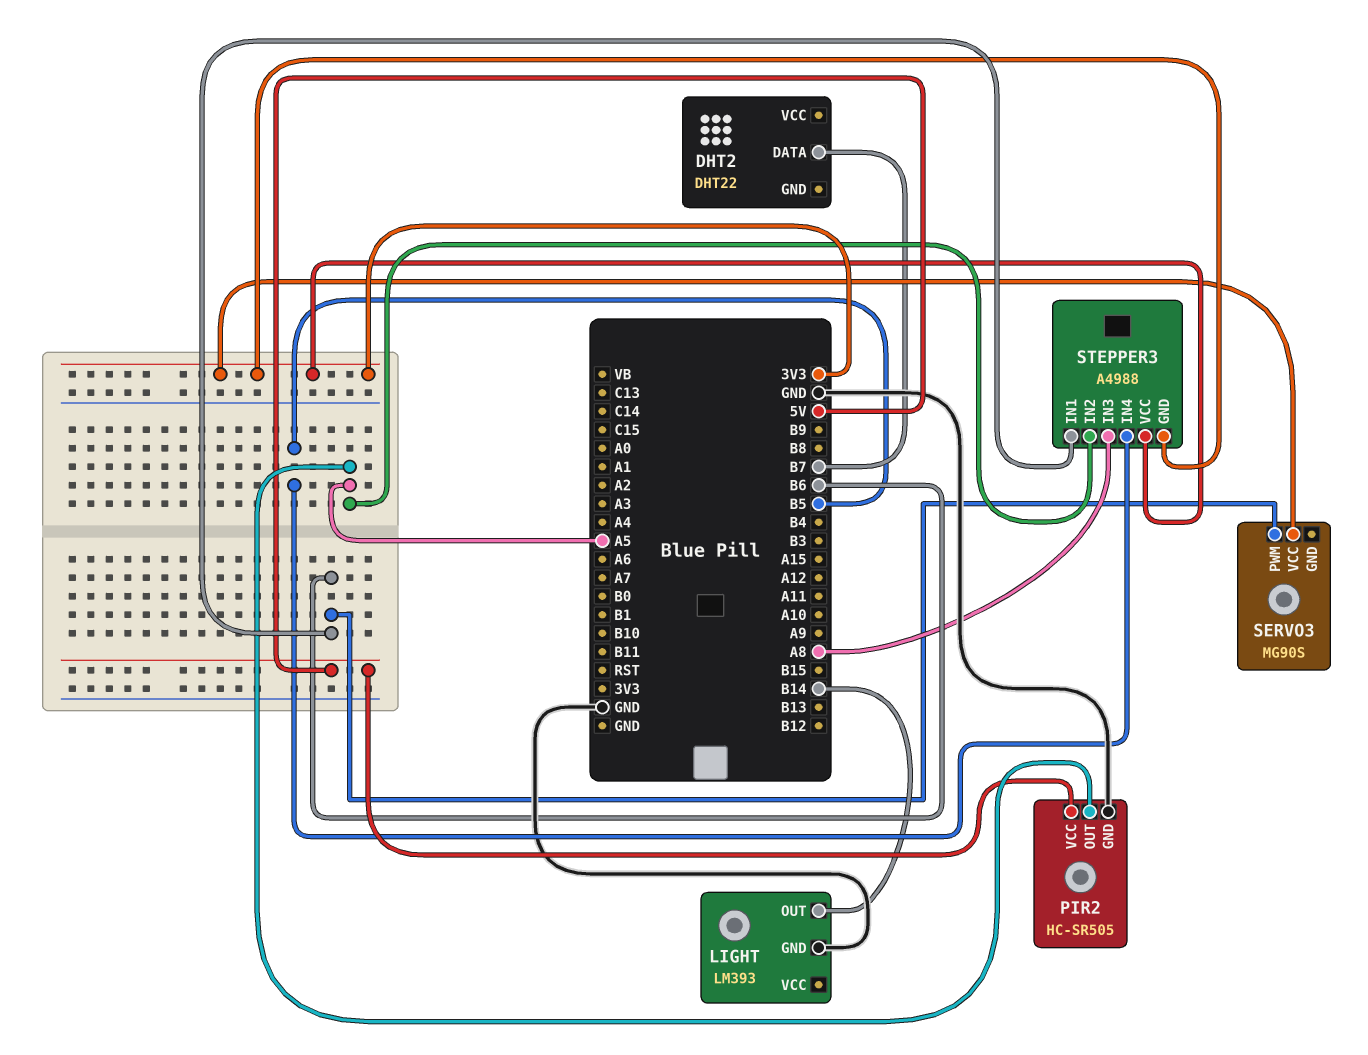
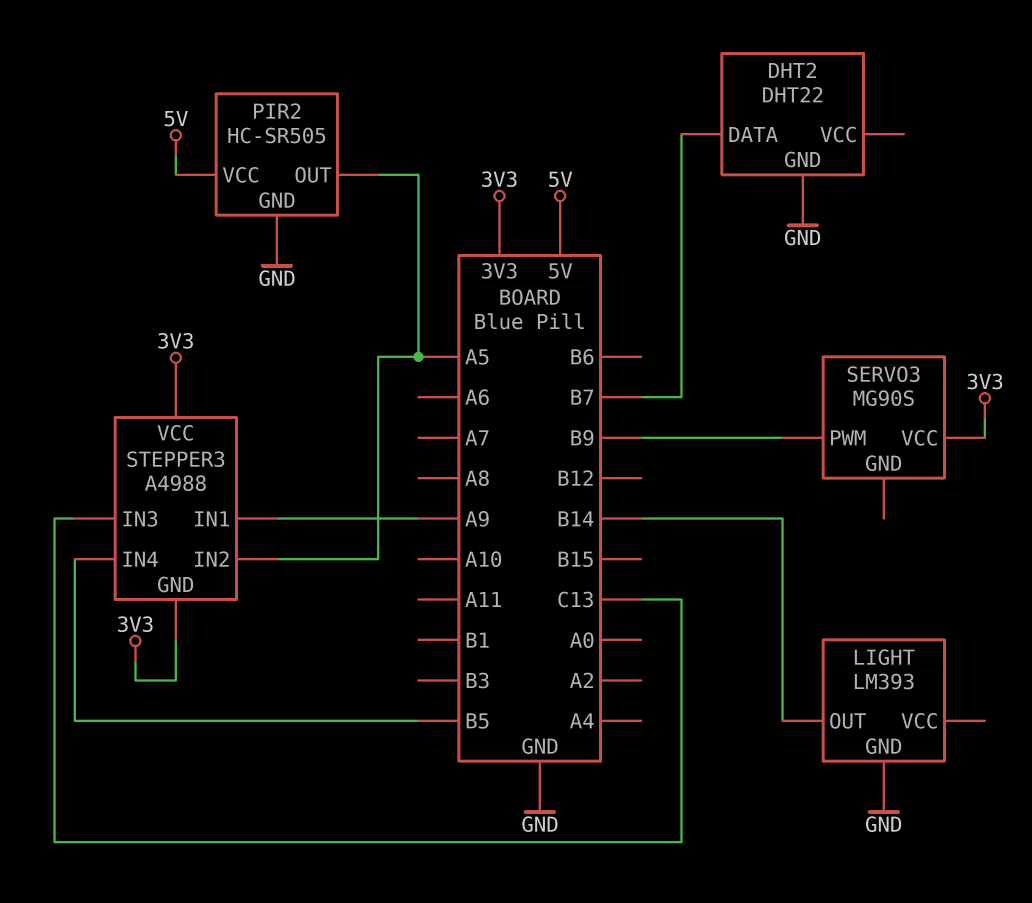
DHT2 pin GND: none -> GND
SERVO3 pin PWM: B6 -> B9
STEPPER3 pin IN1: B6 -> A9
STEPPER3 pin IN3: A8 -> C13

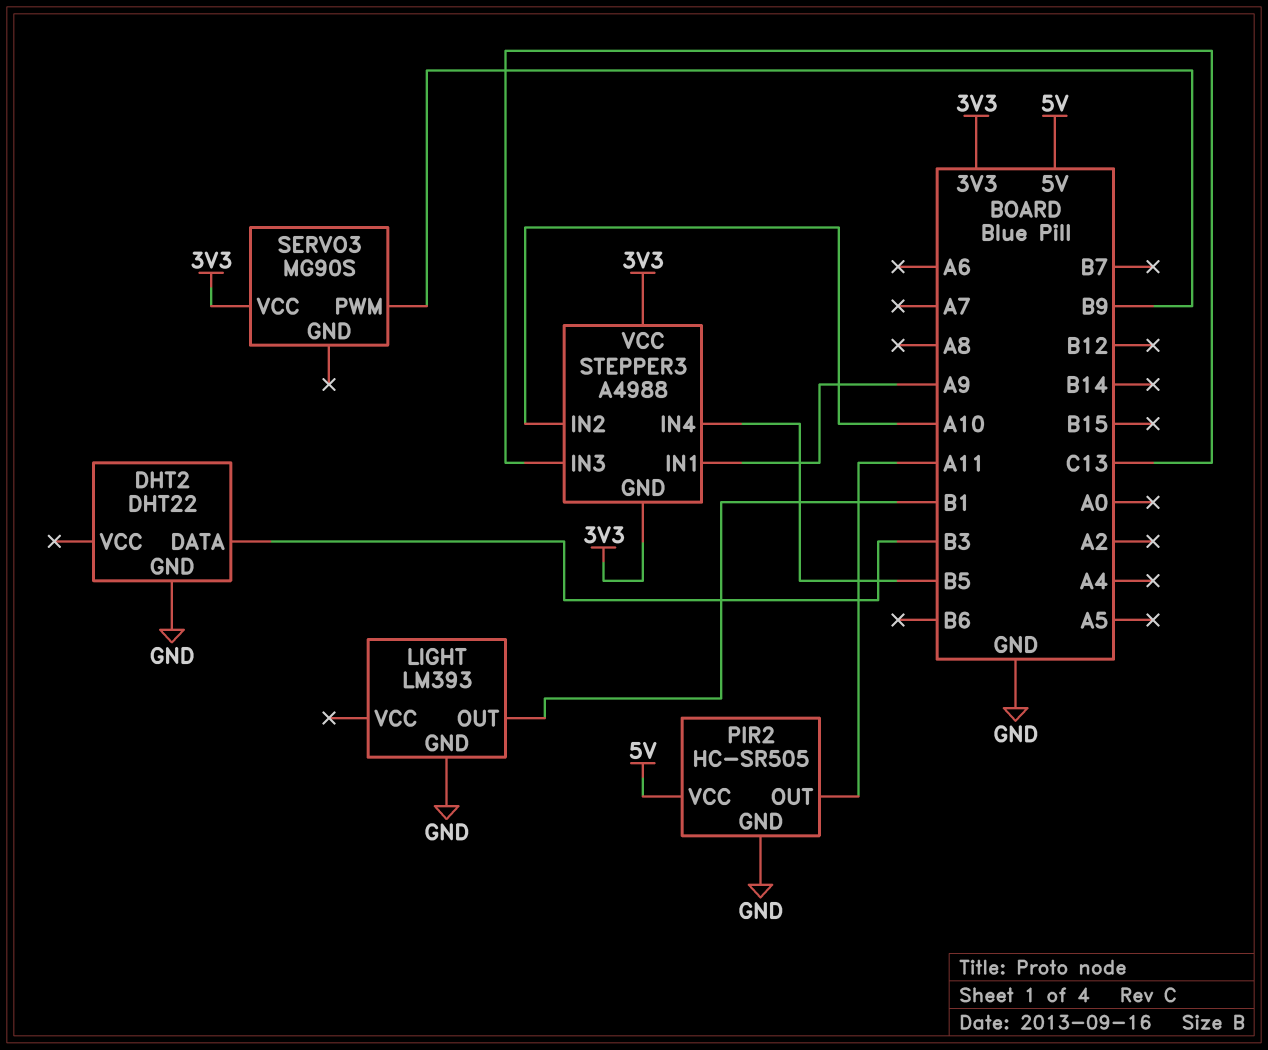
DHT2 pin DATA: B7 -> B3
LIGHT pin OUT: B14 -> B1
PIR2 pin OUT: A5 -> A11
STEPPER3 pin IN2: A5 -> A10

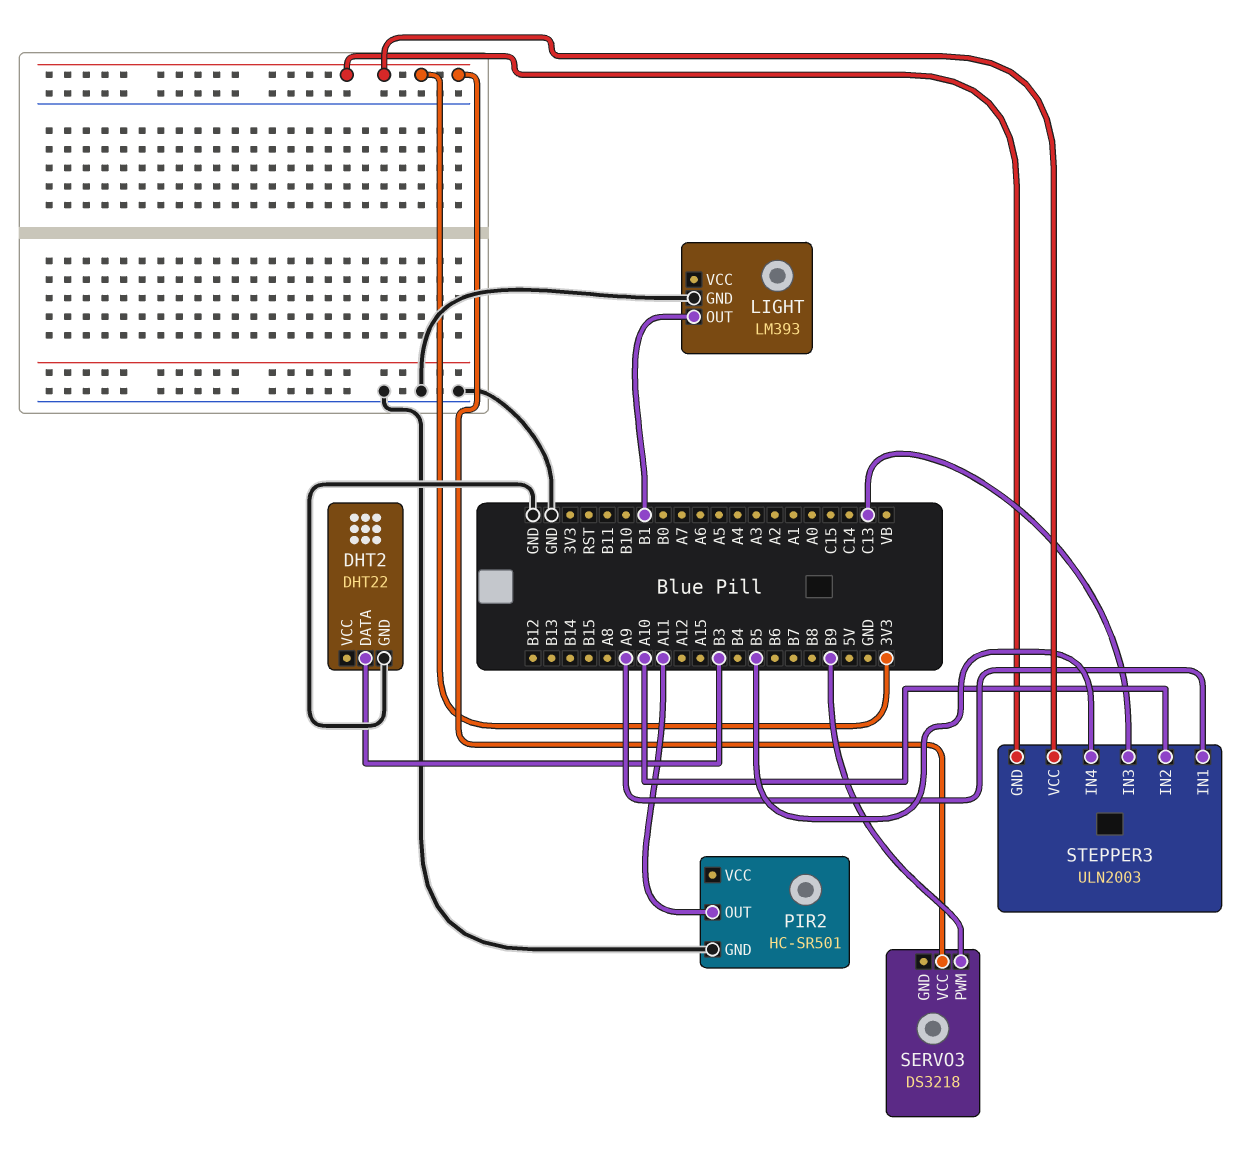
PIR2: HC-SR505 -> HC-SR501
PIR2 pin VCC: 5V -> none
SERVO3: MG90S -> DS3218
STEPPER3: A4988 -> ULN2003

